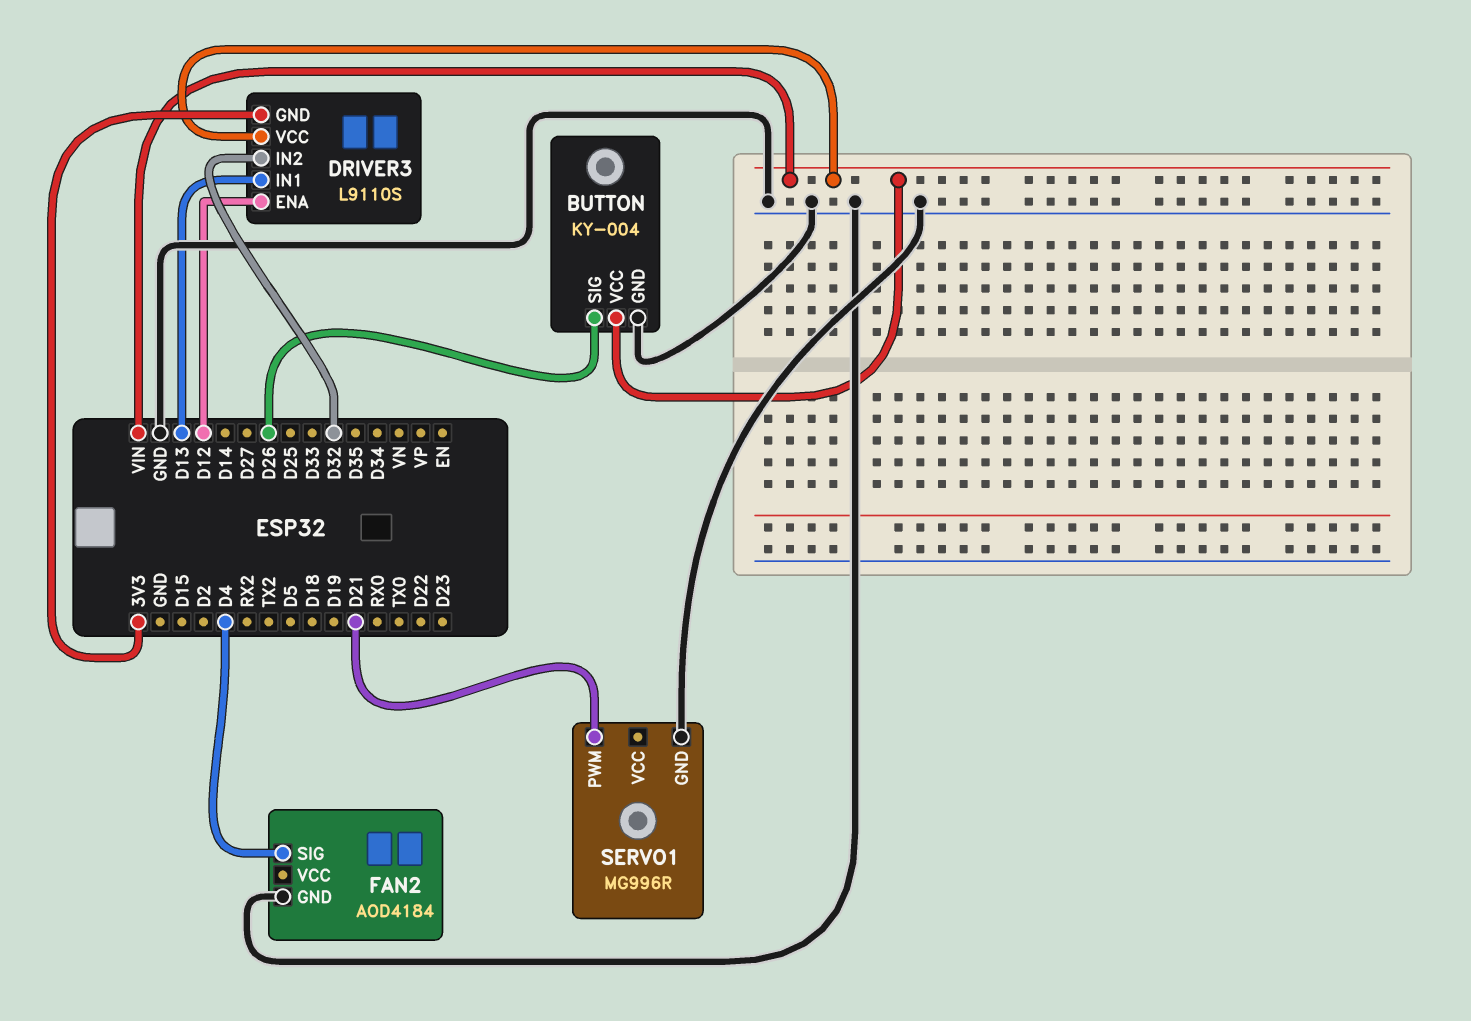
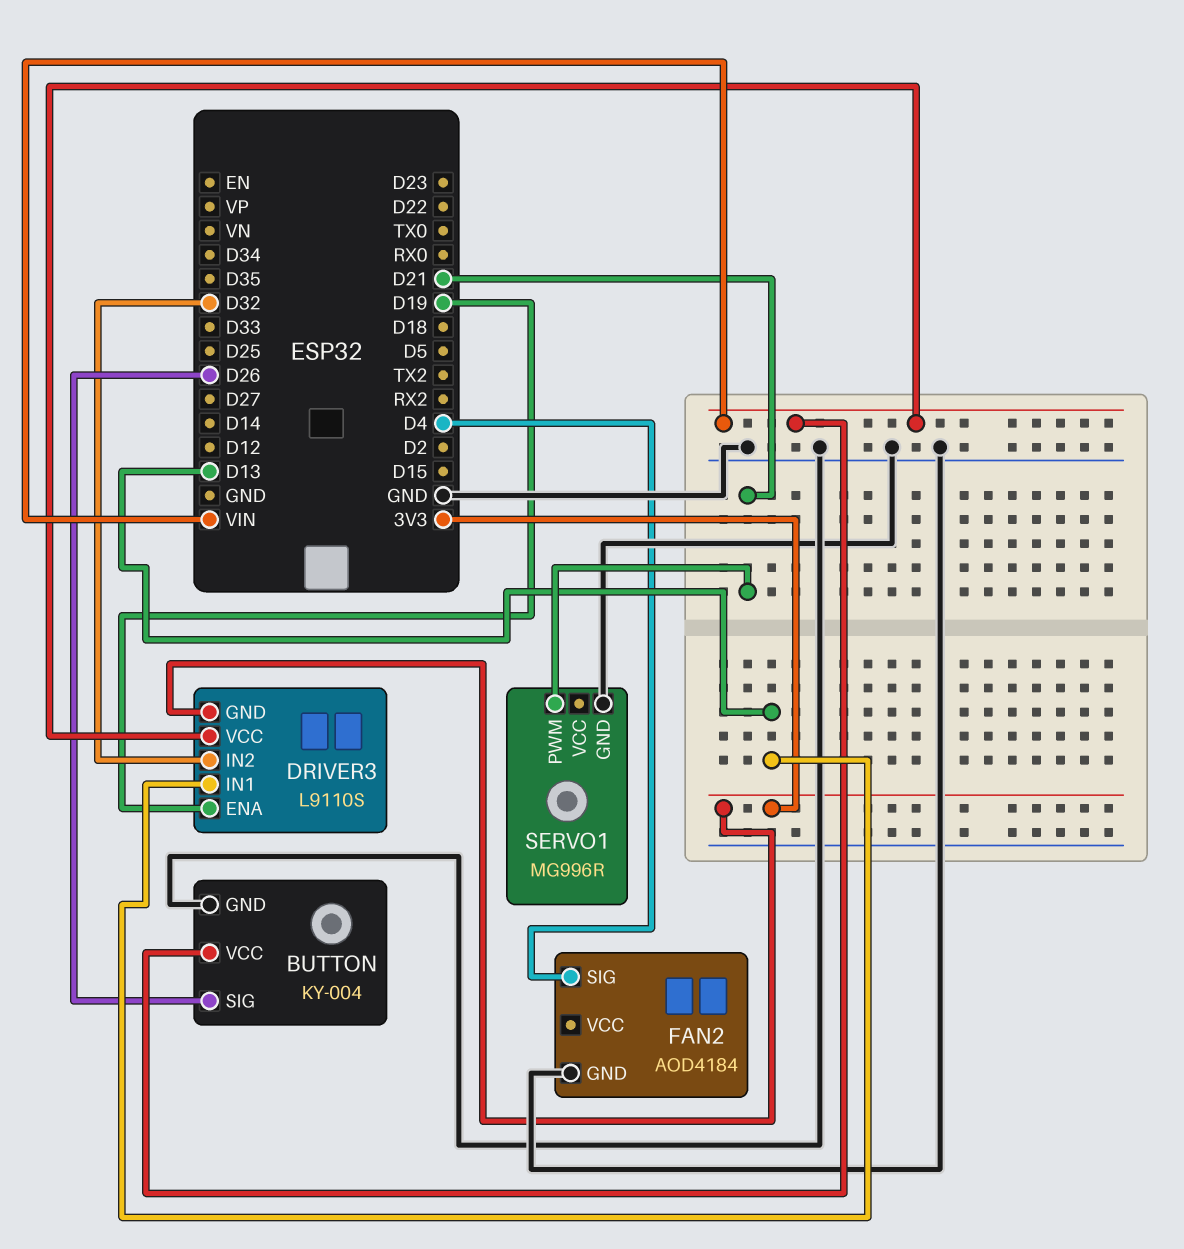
DRIVER3 pin ENA: D12 -> D19

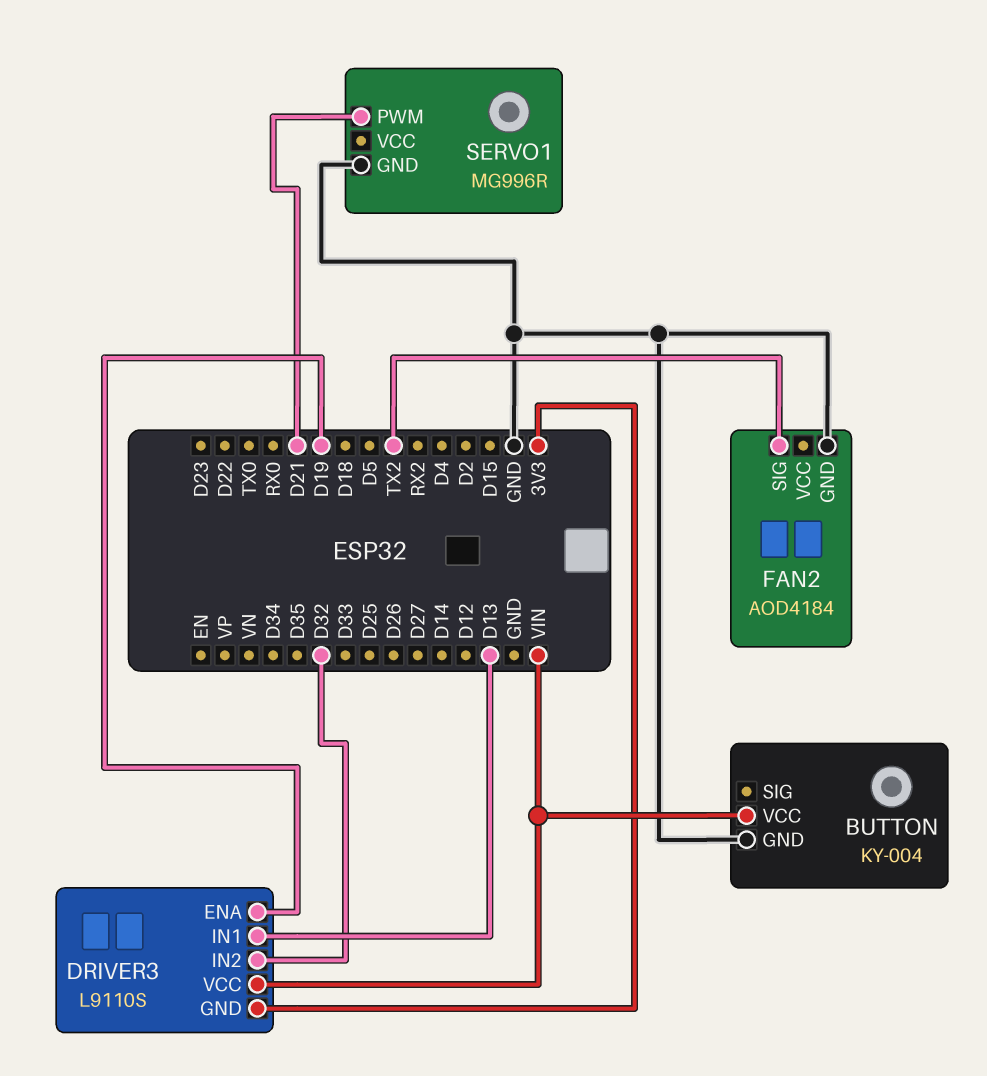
BUTTON pin SIG: D26 -> none
FAN2 pin SIG: D4 -> TX2

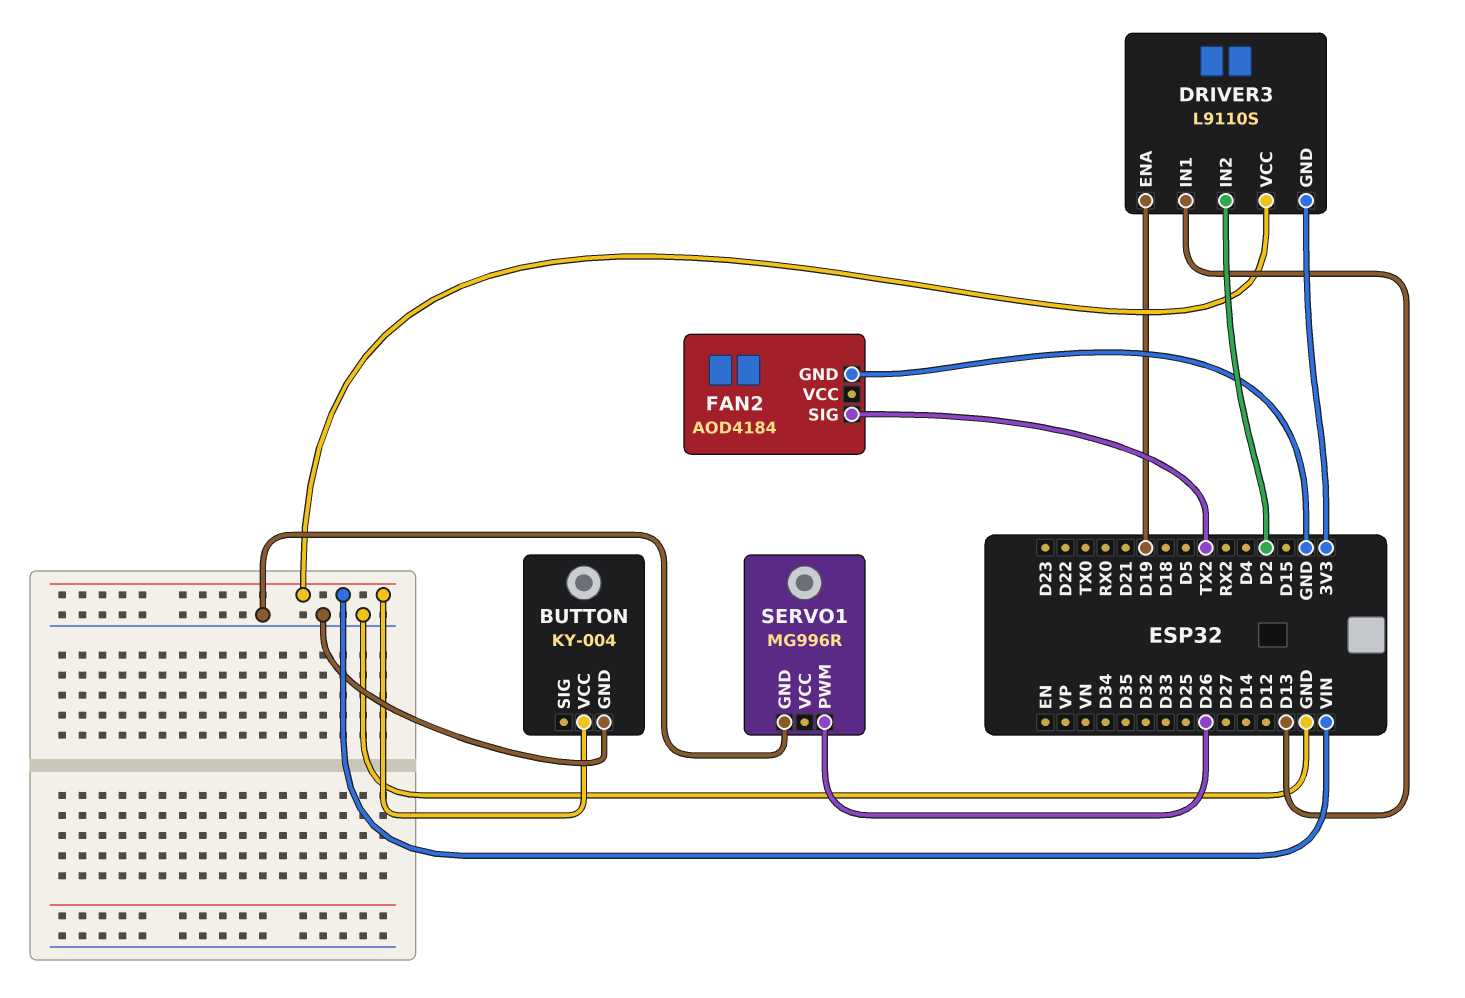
DRIVER3 pin IN2: D32 -> D2
SERVO1 pin PWM: D21 -> D26

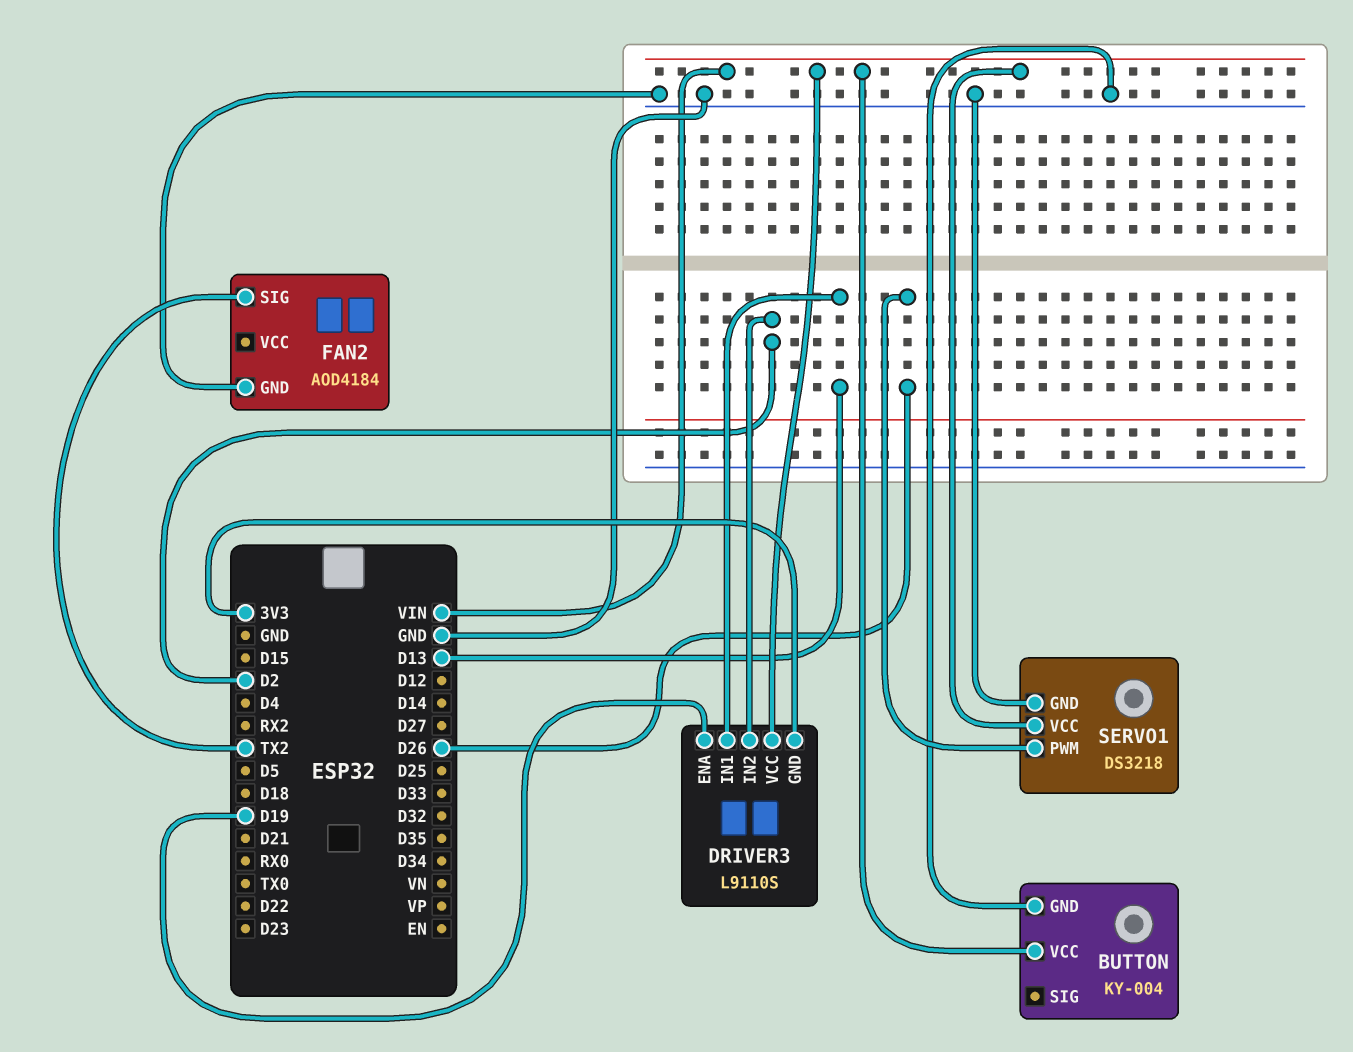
SERVO1: MG996R -> DS3218
SERVO1 pin VCC: none -> VIN

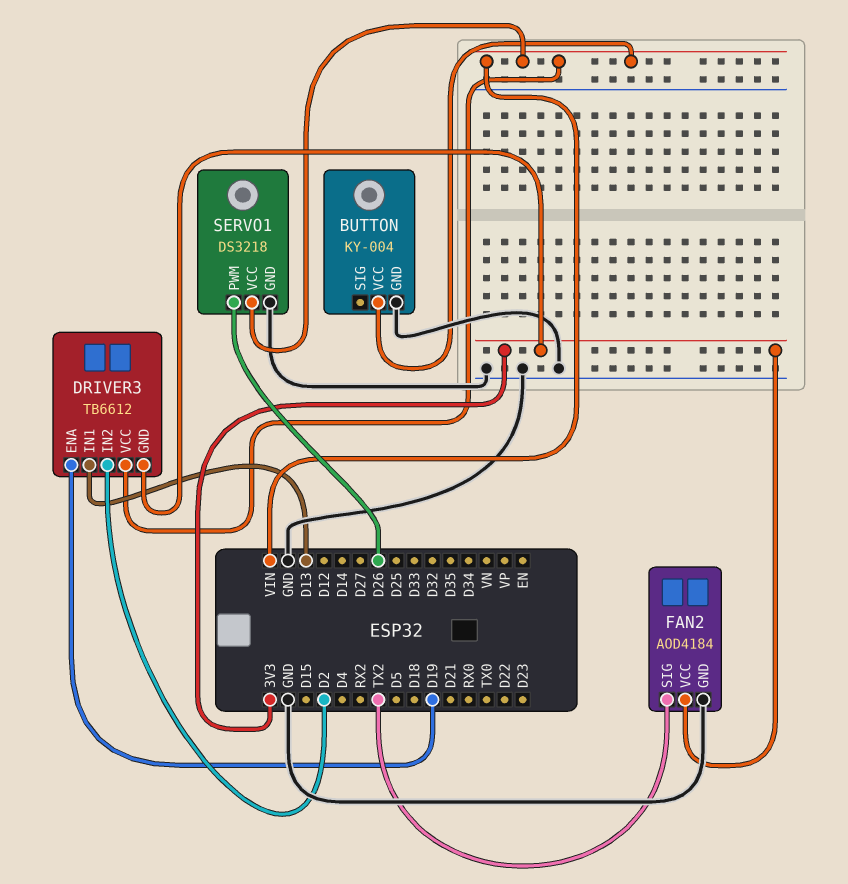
DRIVER3: L9110S -> TB6612
FAN2 pin VCC: none -> 3V3

